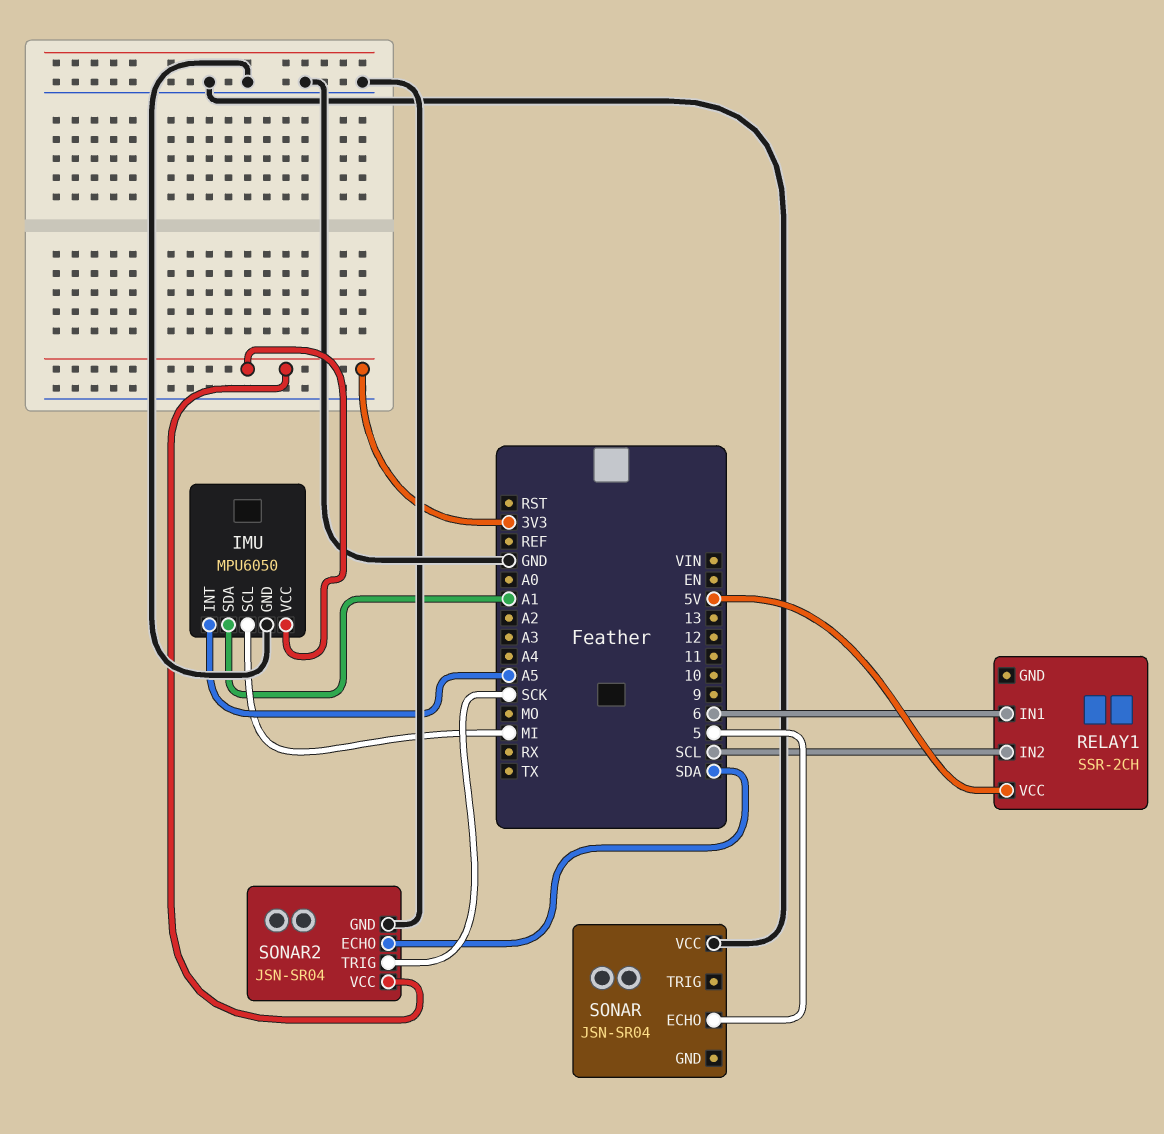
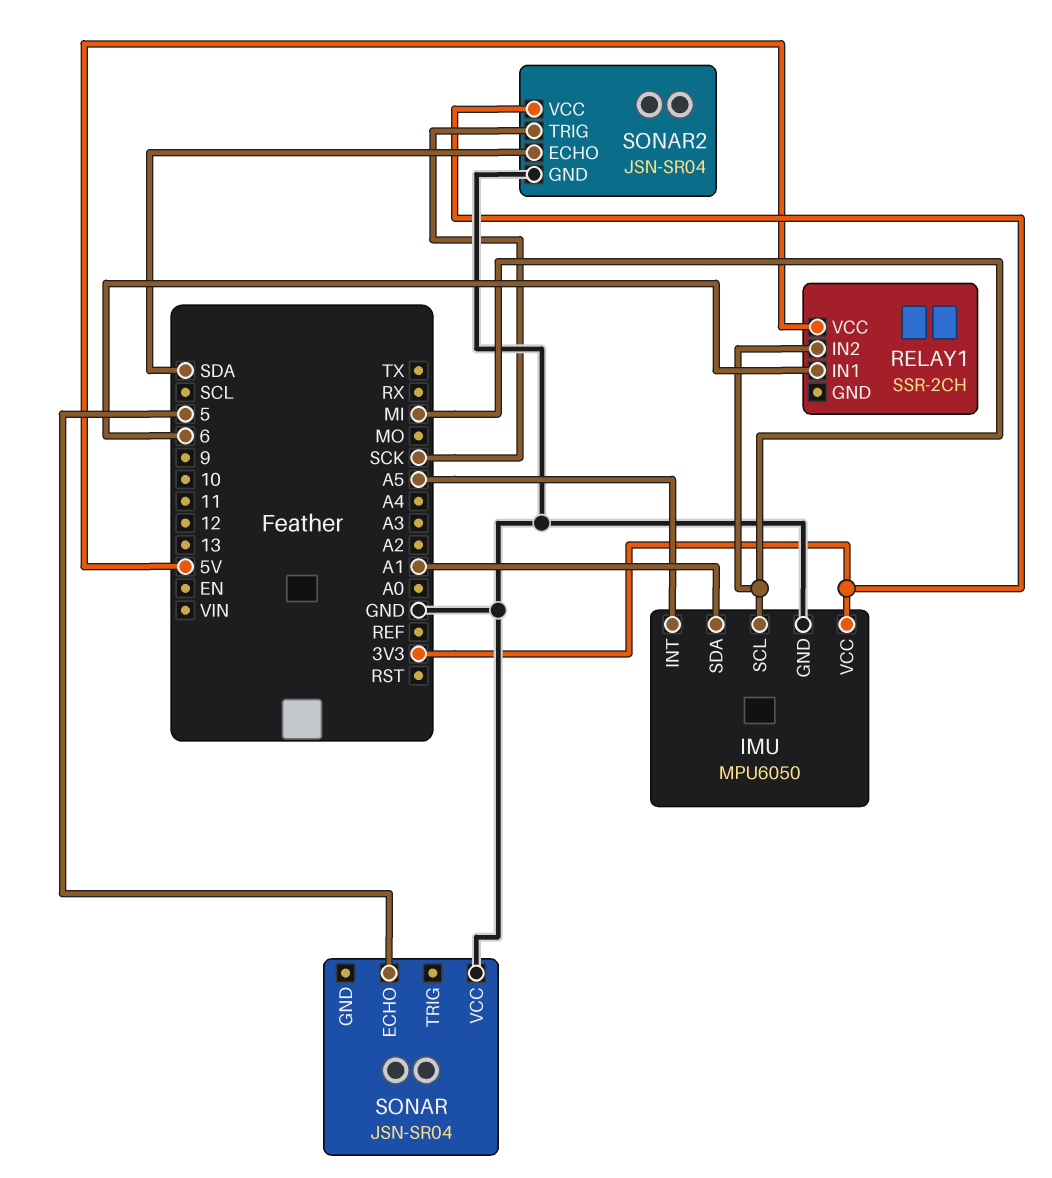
RELAY1 pin IN2: SCL -> MI

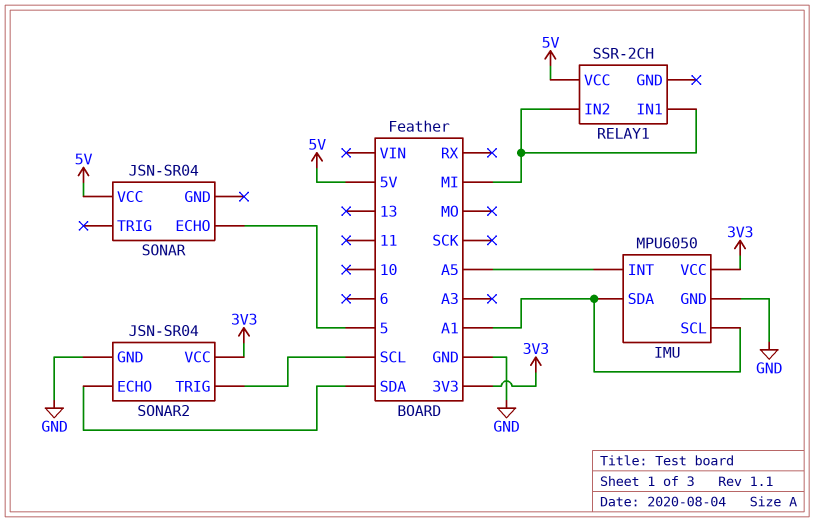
IMU pin SCL: MI -> A1
RELAY1 pin IN1: 6 -> MI
SONAR pin VCC: GND -> 5V
SONAR2 pin TRIG: SCK -> SCL

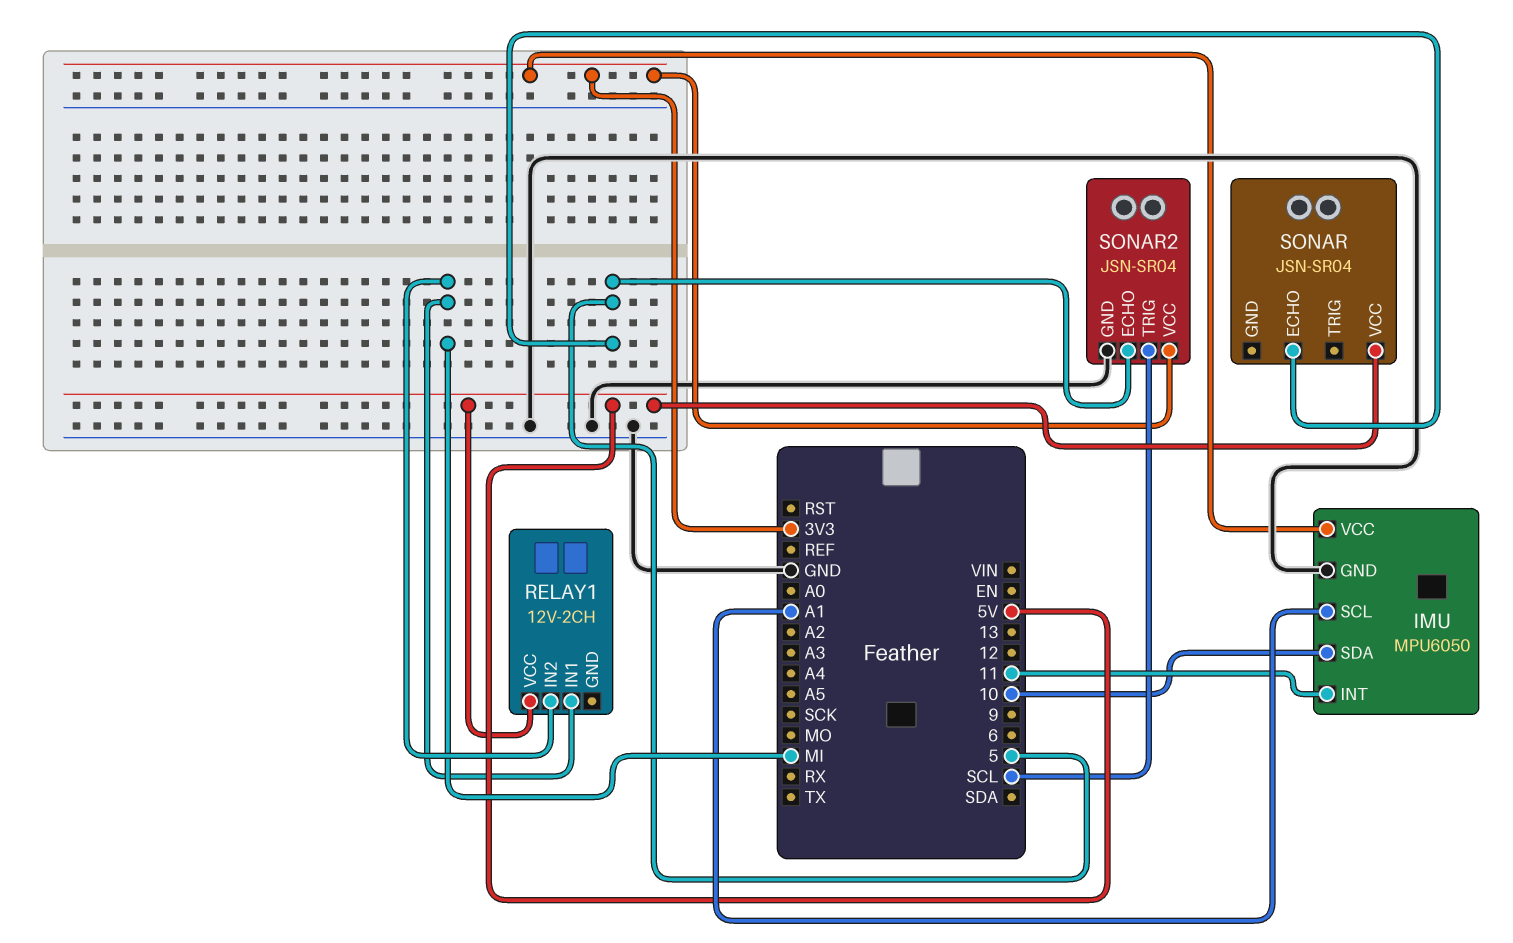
IMU pin INT: A5 -> 11
IMU pin SDA: A1 -> 10
RELAY1: SSR-2CH -> 12V-2CH
SONAR2 pin ECHO: SDA -> 5

